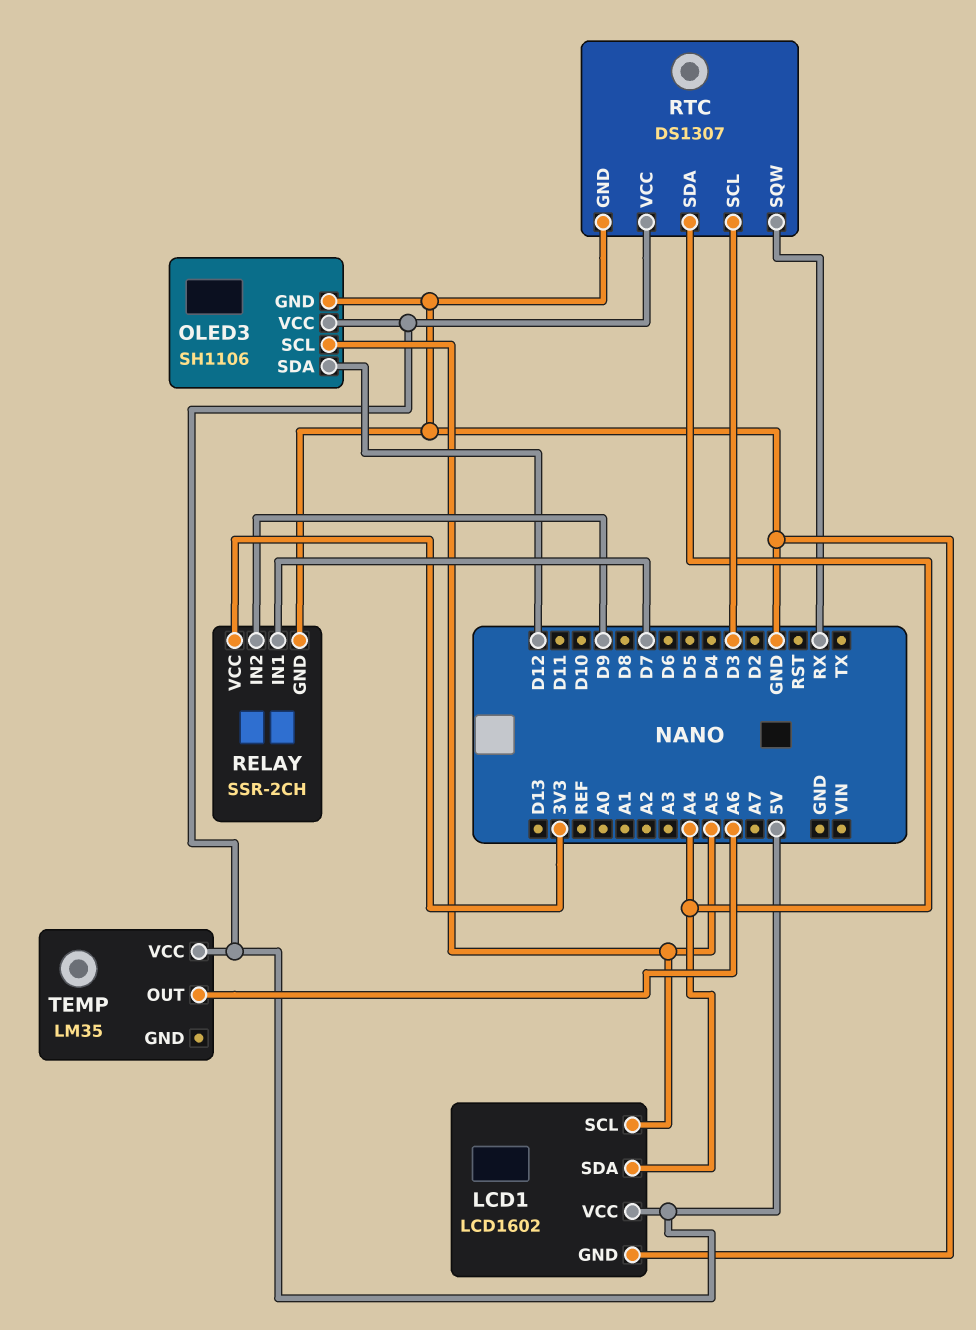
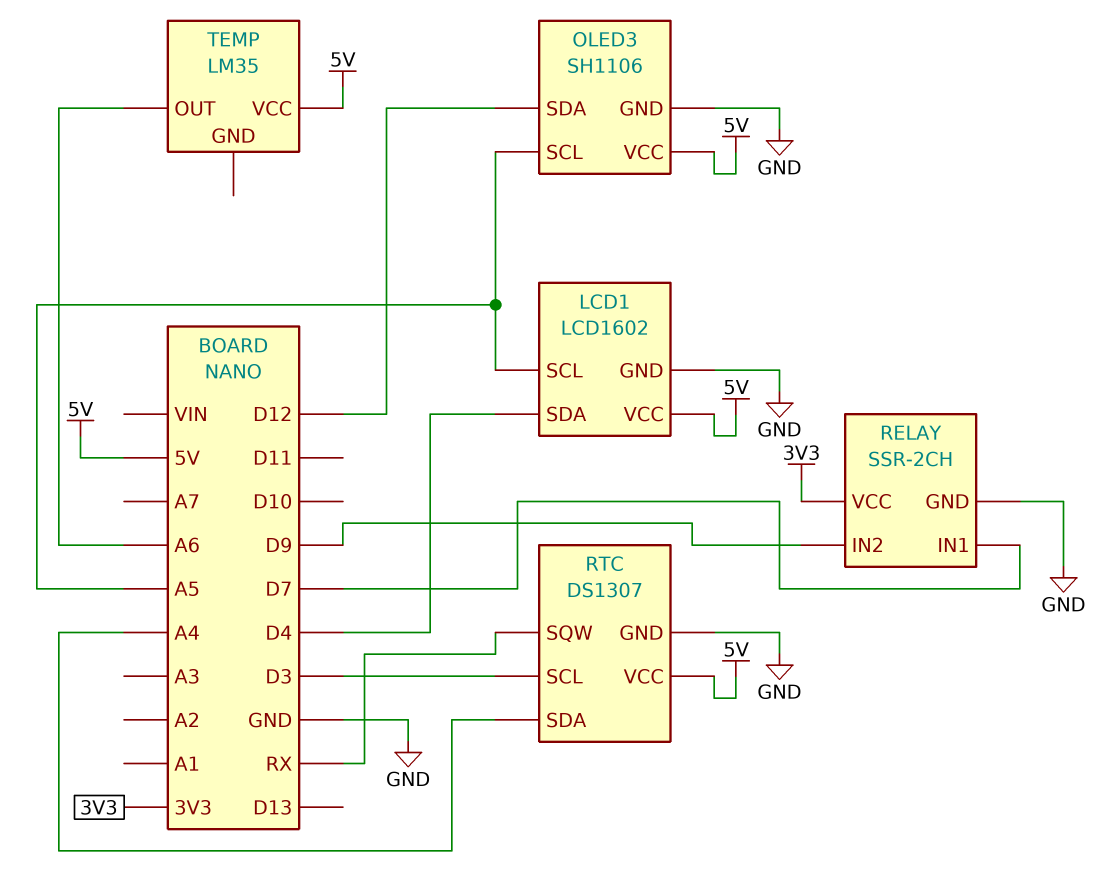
LCD1 pin SDA: A4 -> D4

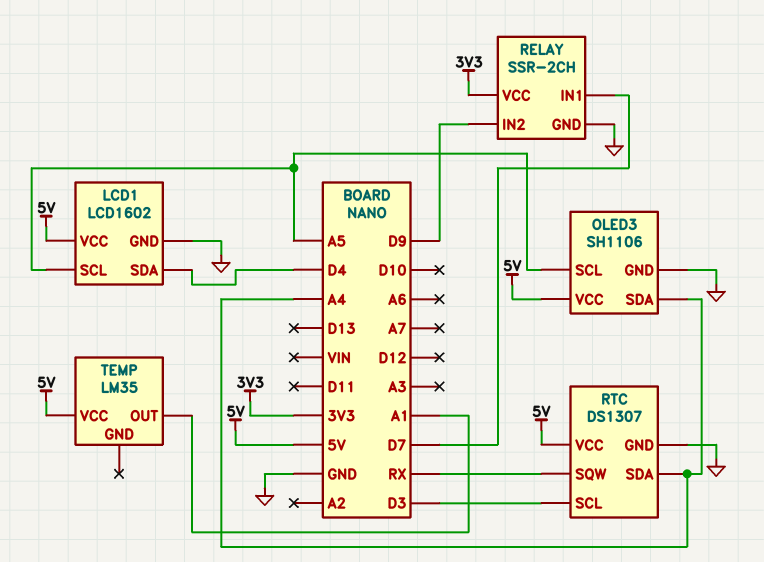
OLED3 pin SDA: D12 -> A4
TEMP pin OUT: A6 -> A1

